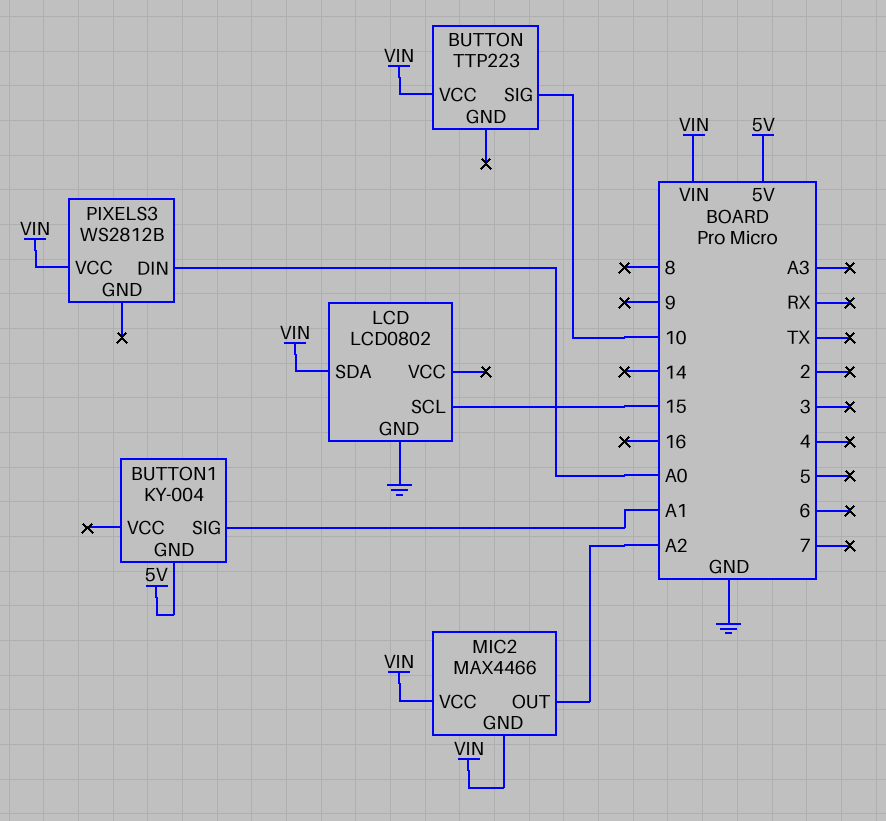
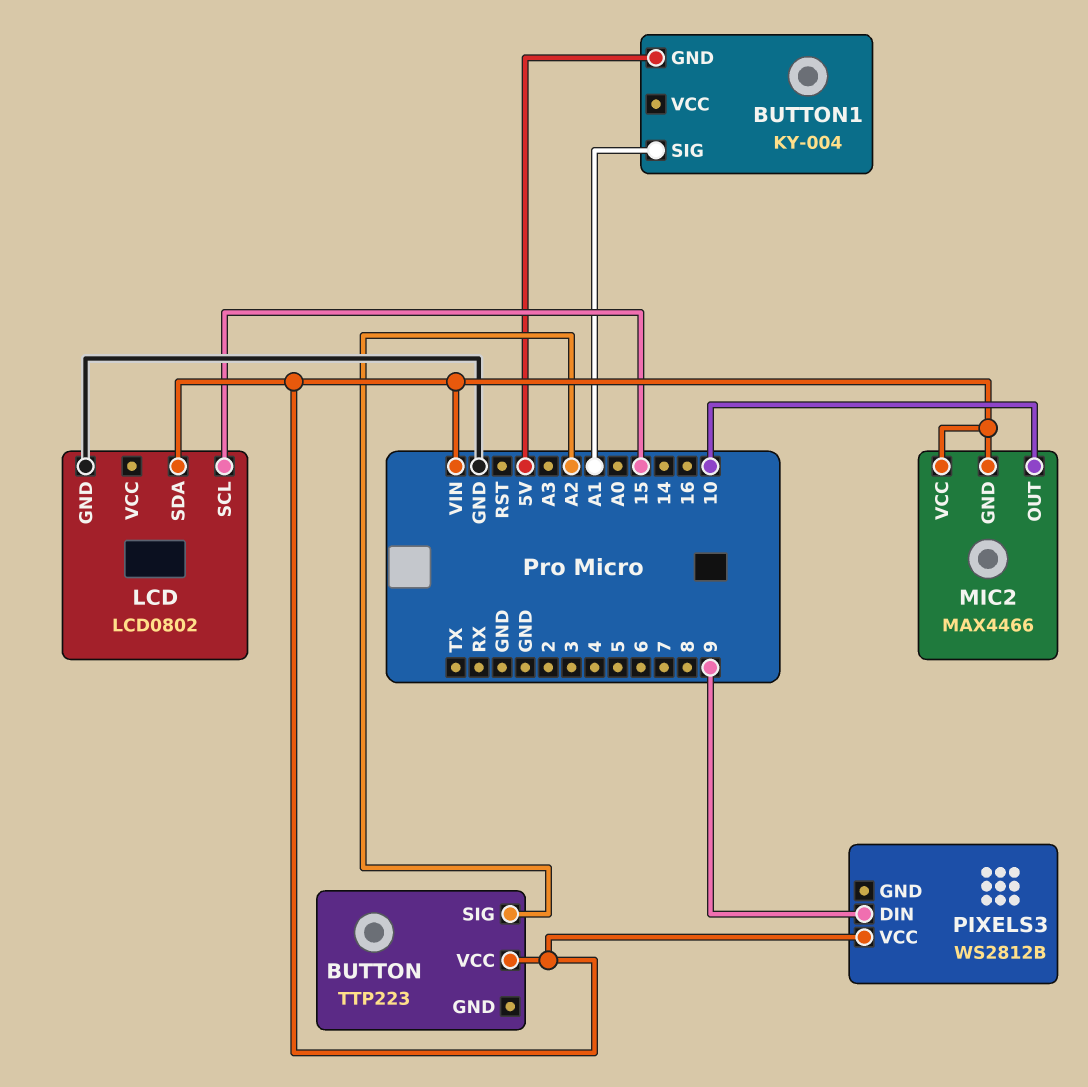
BUTTON pin SIG: 10 -> A2
MIC2 pin OUT: A2 -> 10
PIXELS3 pin DIN: A0 -> 9

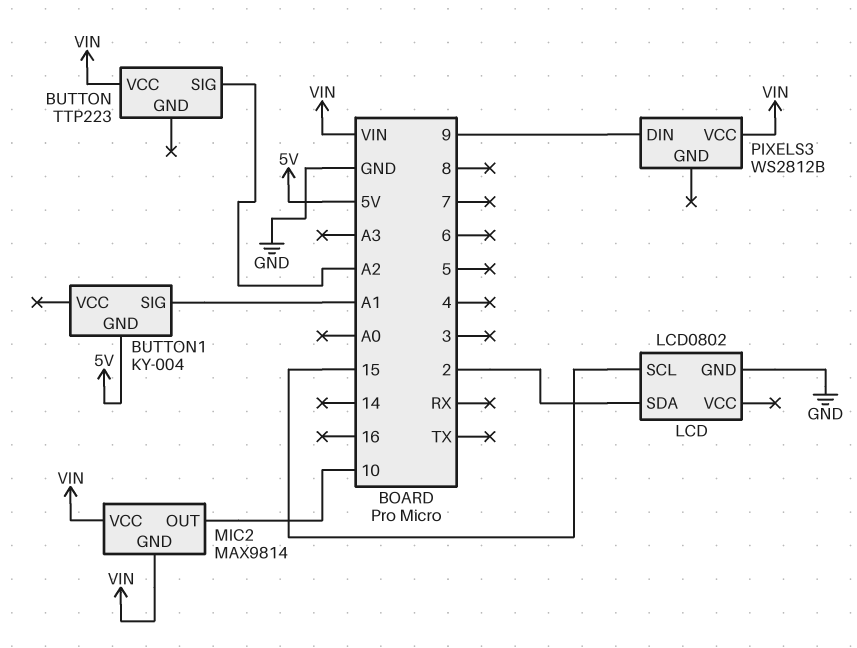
LCD pin SDA: VIN -> 2
MIC2: MAX4466 -> MAX9814

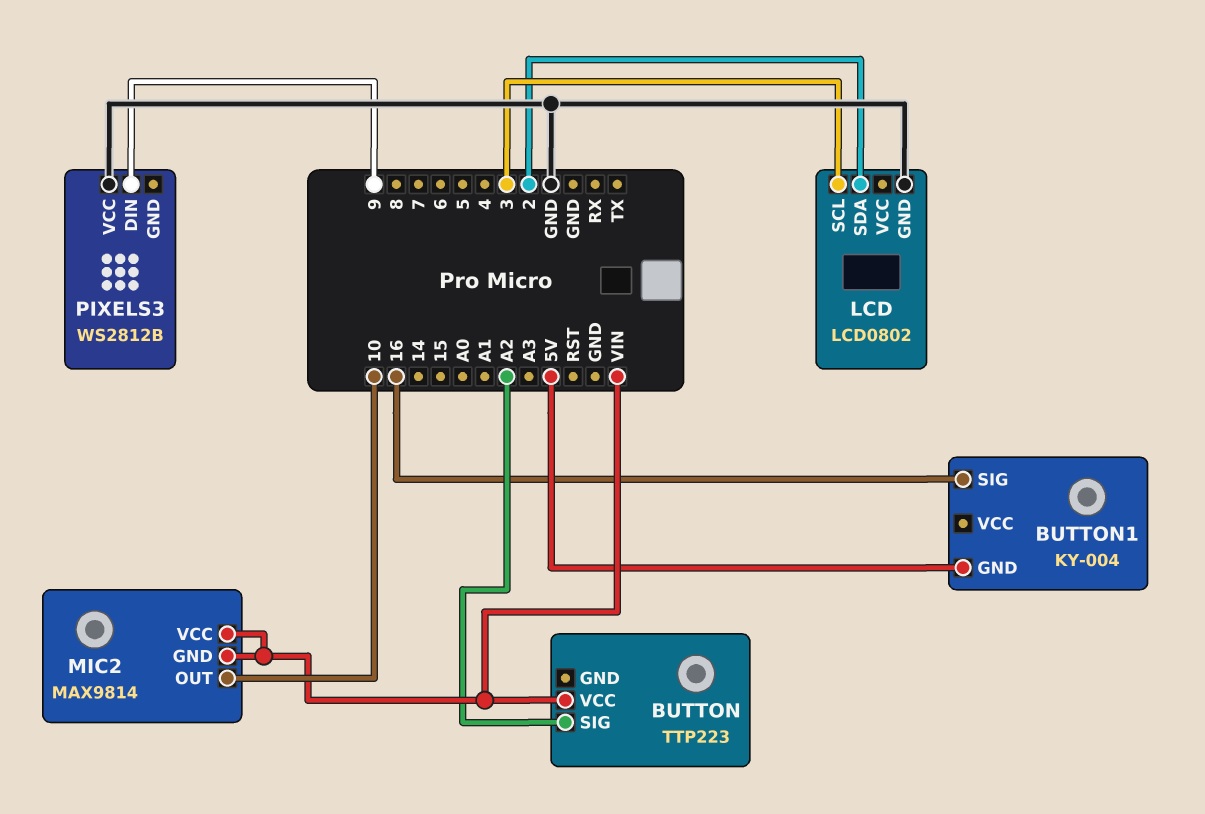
BUTTON1 pin SIG: A1 -> 16
LCD pin SCL: 15 -> 3
PIXELS3 pin VCC: VIN -> GND

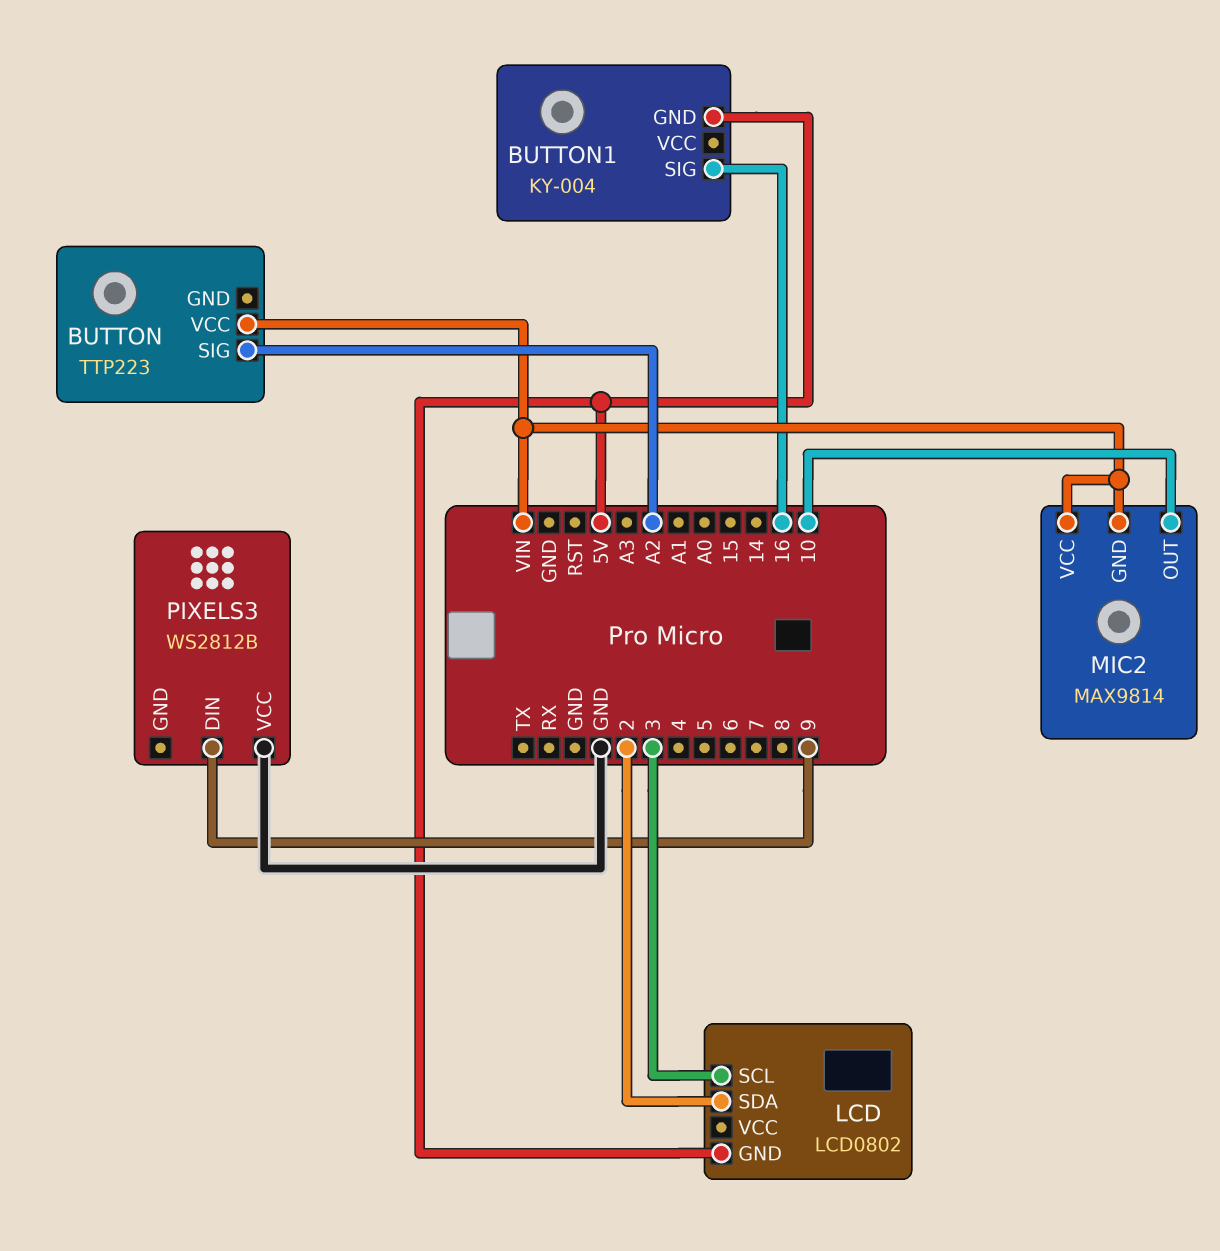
LCD pin GND: GND -> 5V

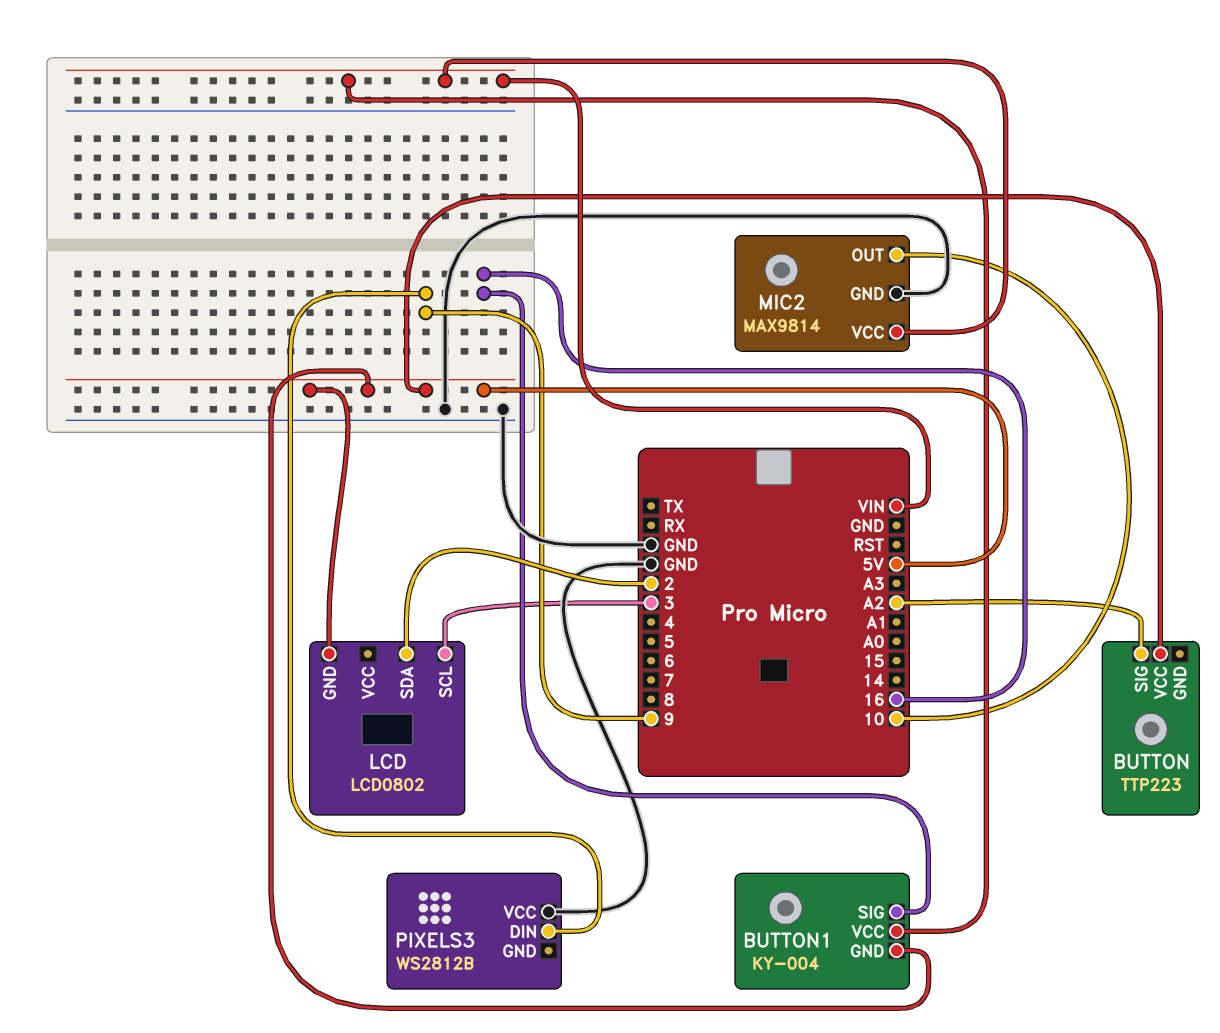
BUTTON pin VCC: VIN -> 5V
BUTTON1 pin VCC: none -> VIN
MIC2 pin GND: VIN -> GND

